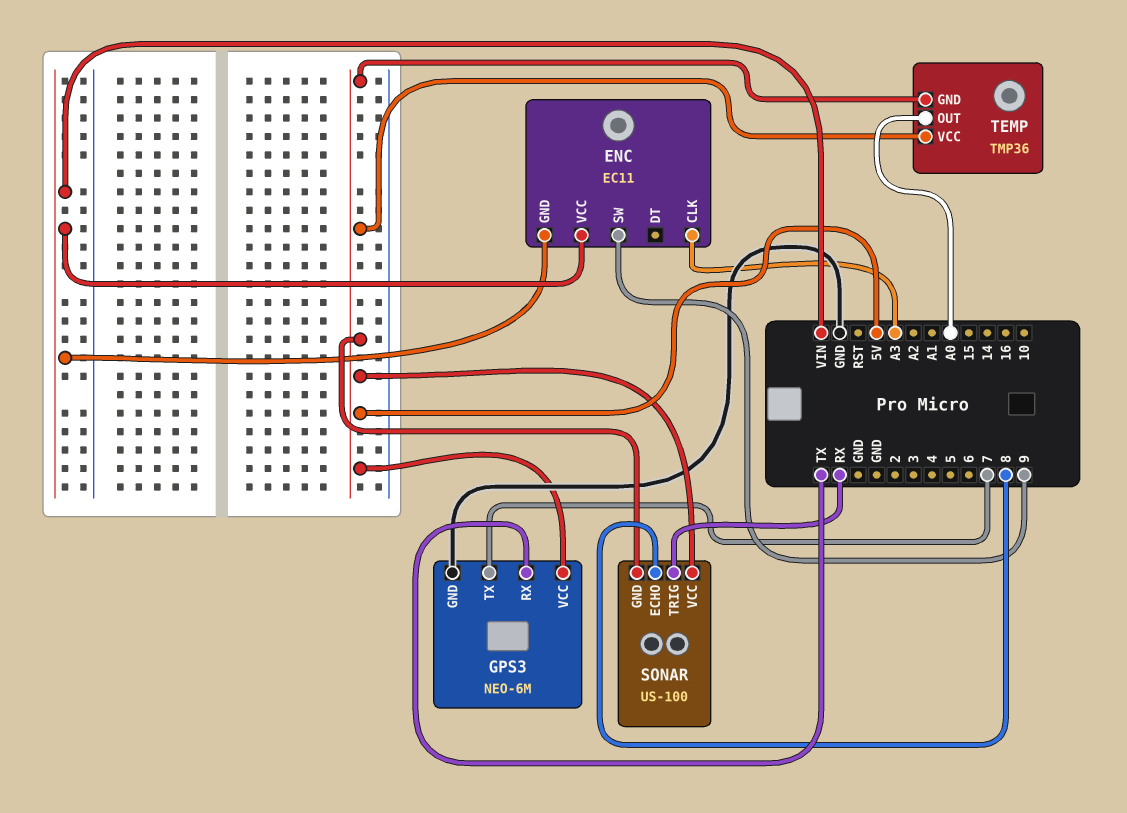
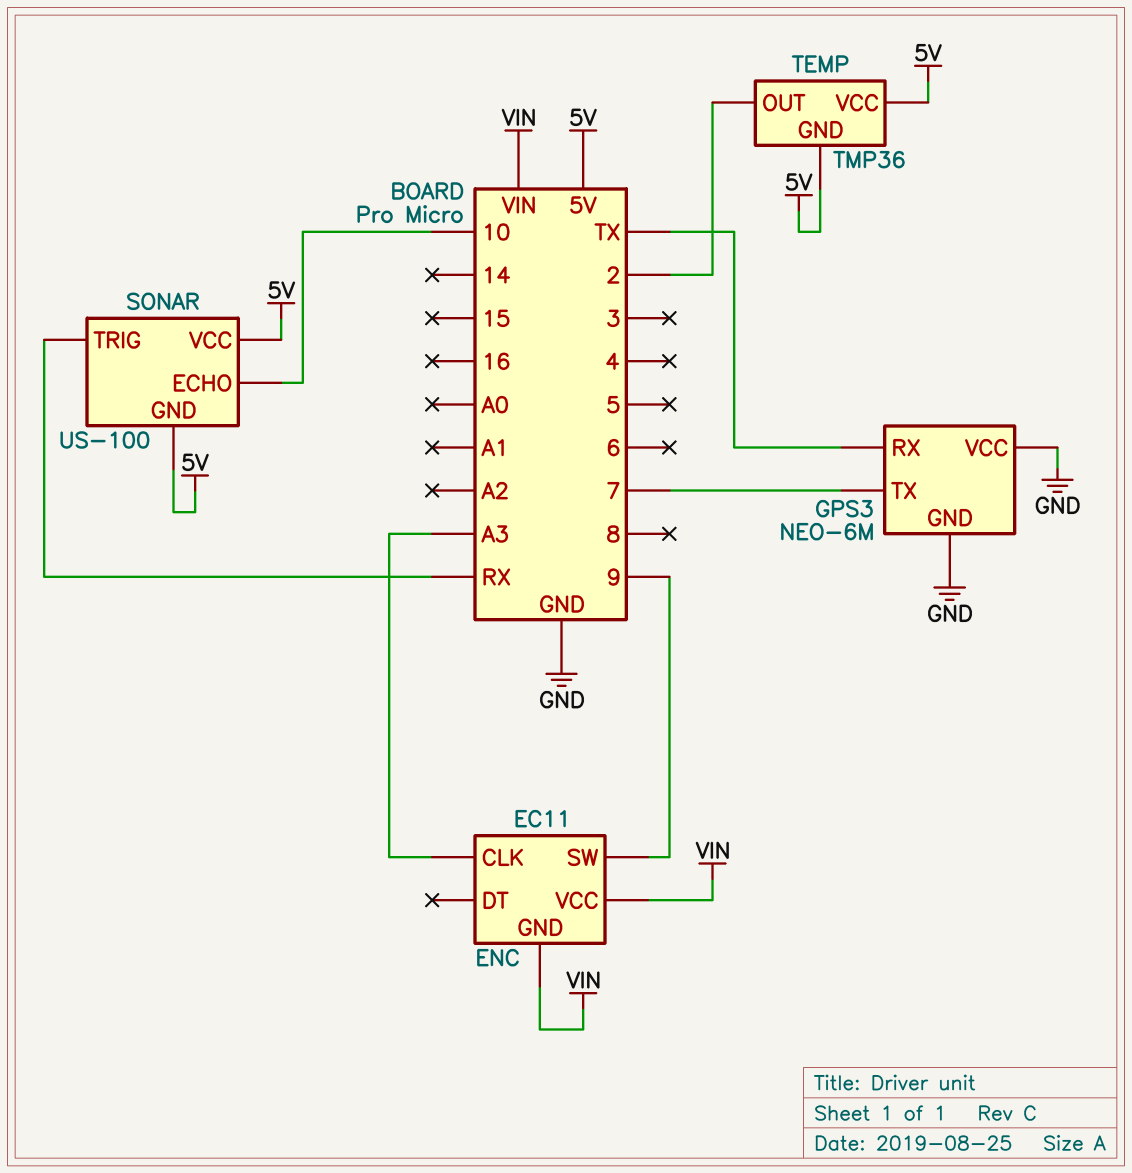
GPS3 pin VCC: 5V -> GND
SONAR pin ECHO: 8 -> 10
TEMP pin OUT: A0 -> 2

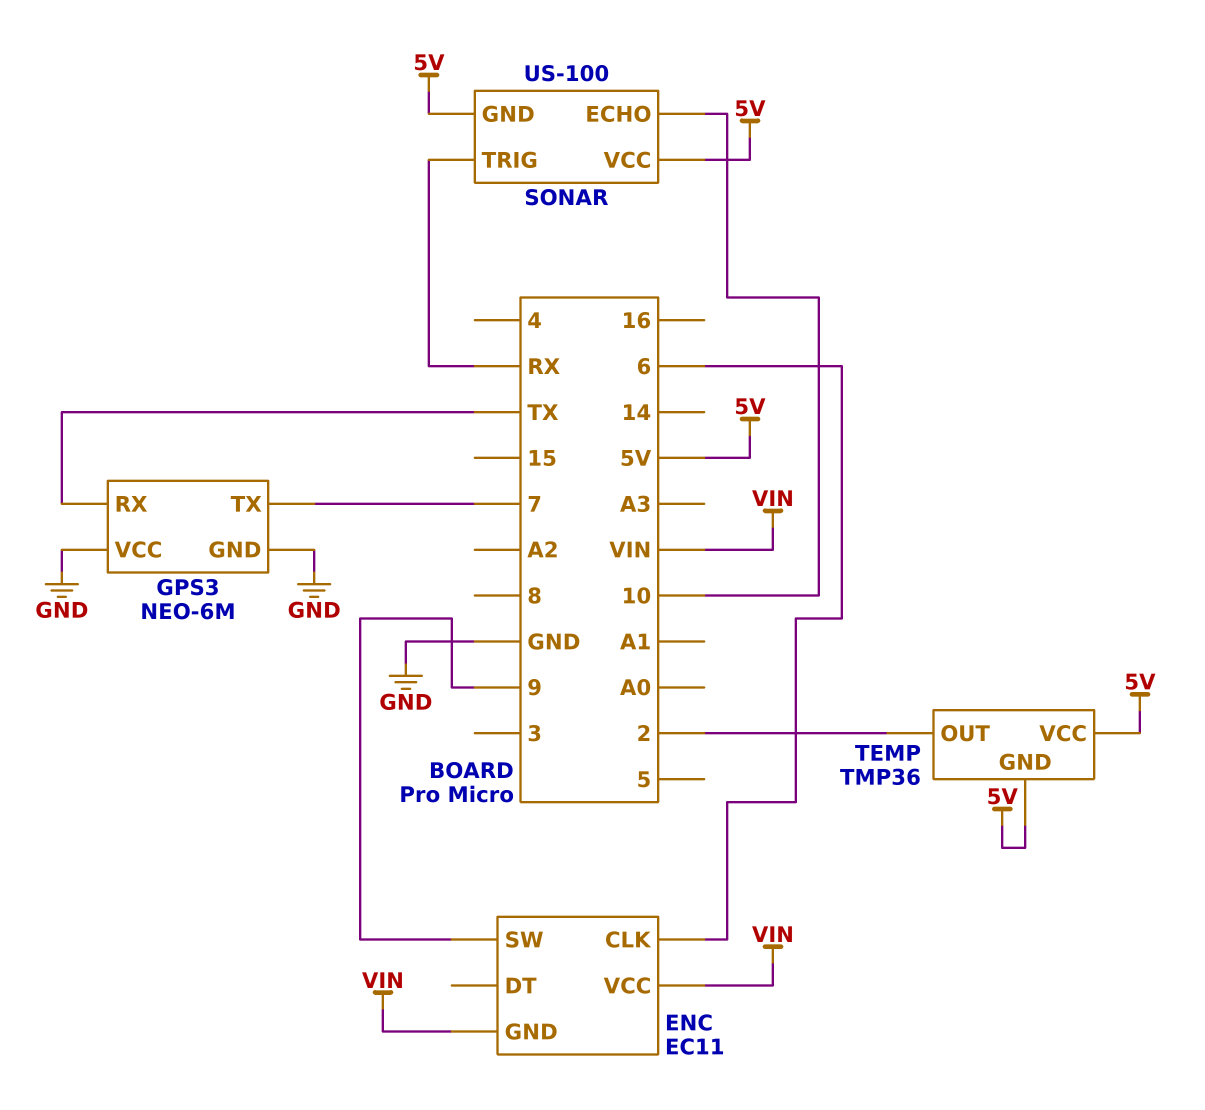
ENC pin CLK: A3 -> 6

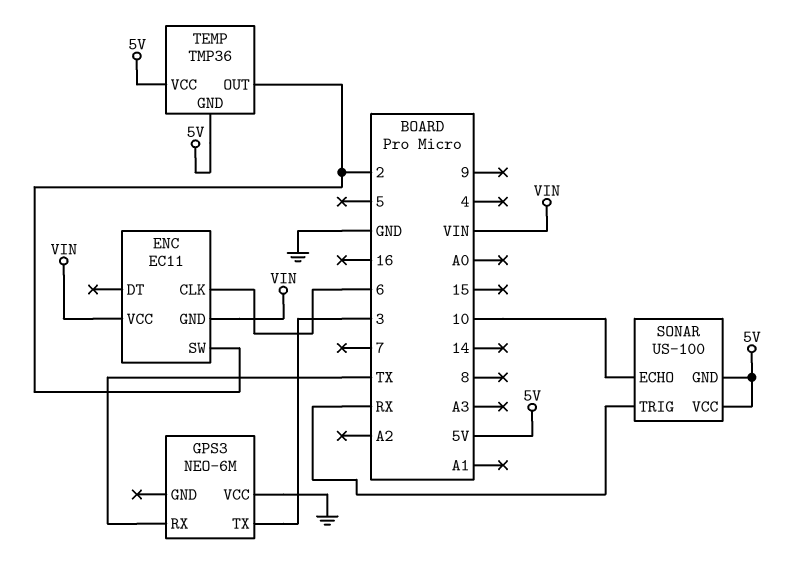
ENC pin SW: 9 -> 2
GPS3 pin GND: GND -> none
GPS3 pin TX: 7 -> 3

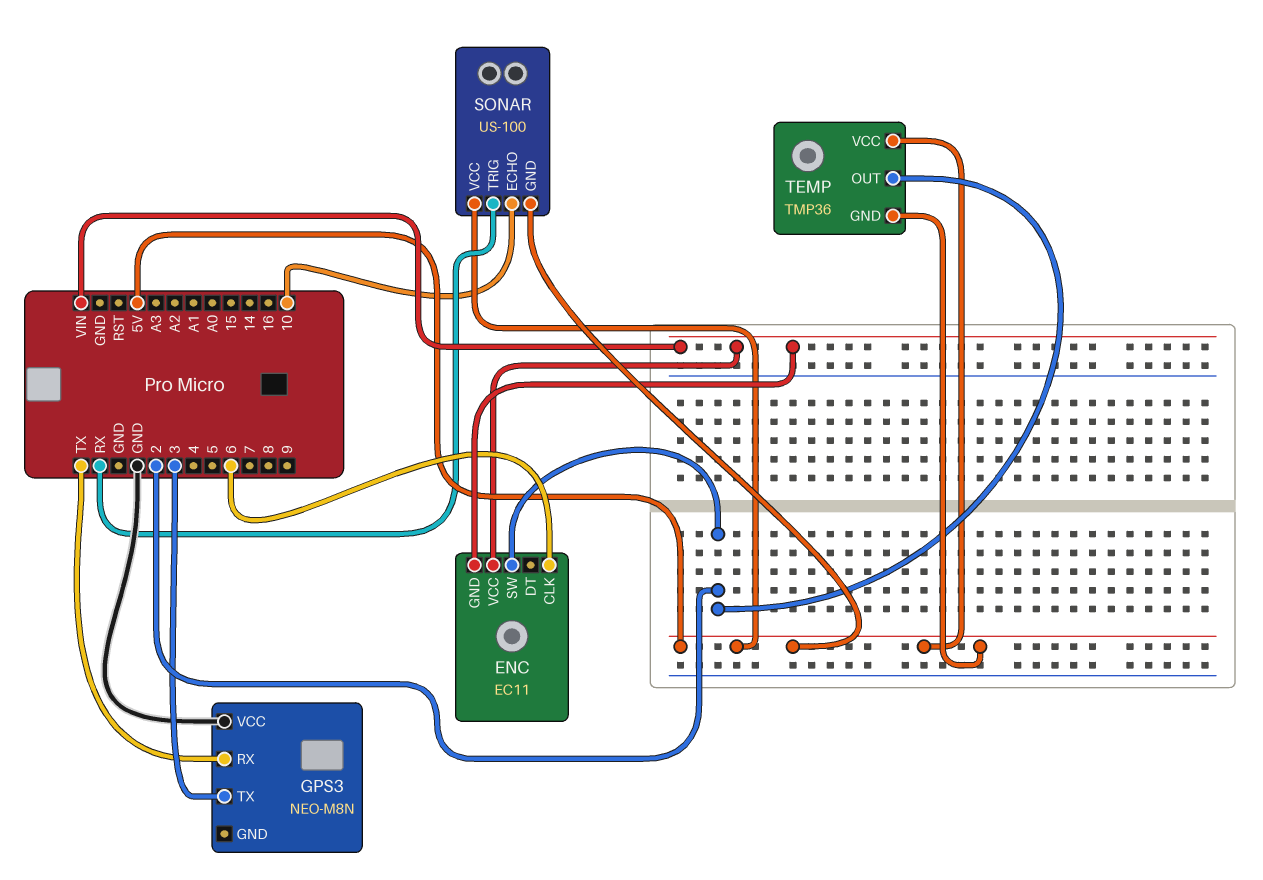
GPS3: NEO-6M -> NEO-M8N

